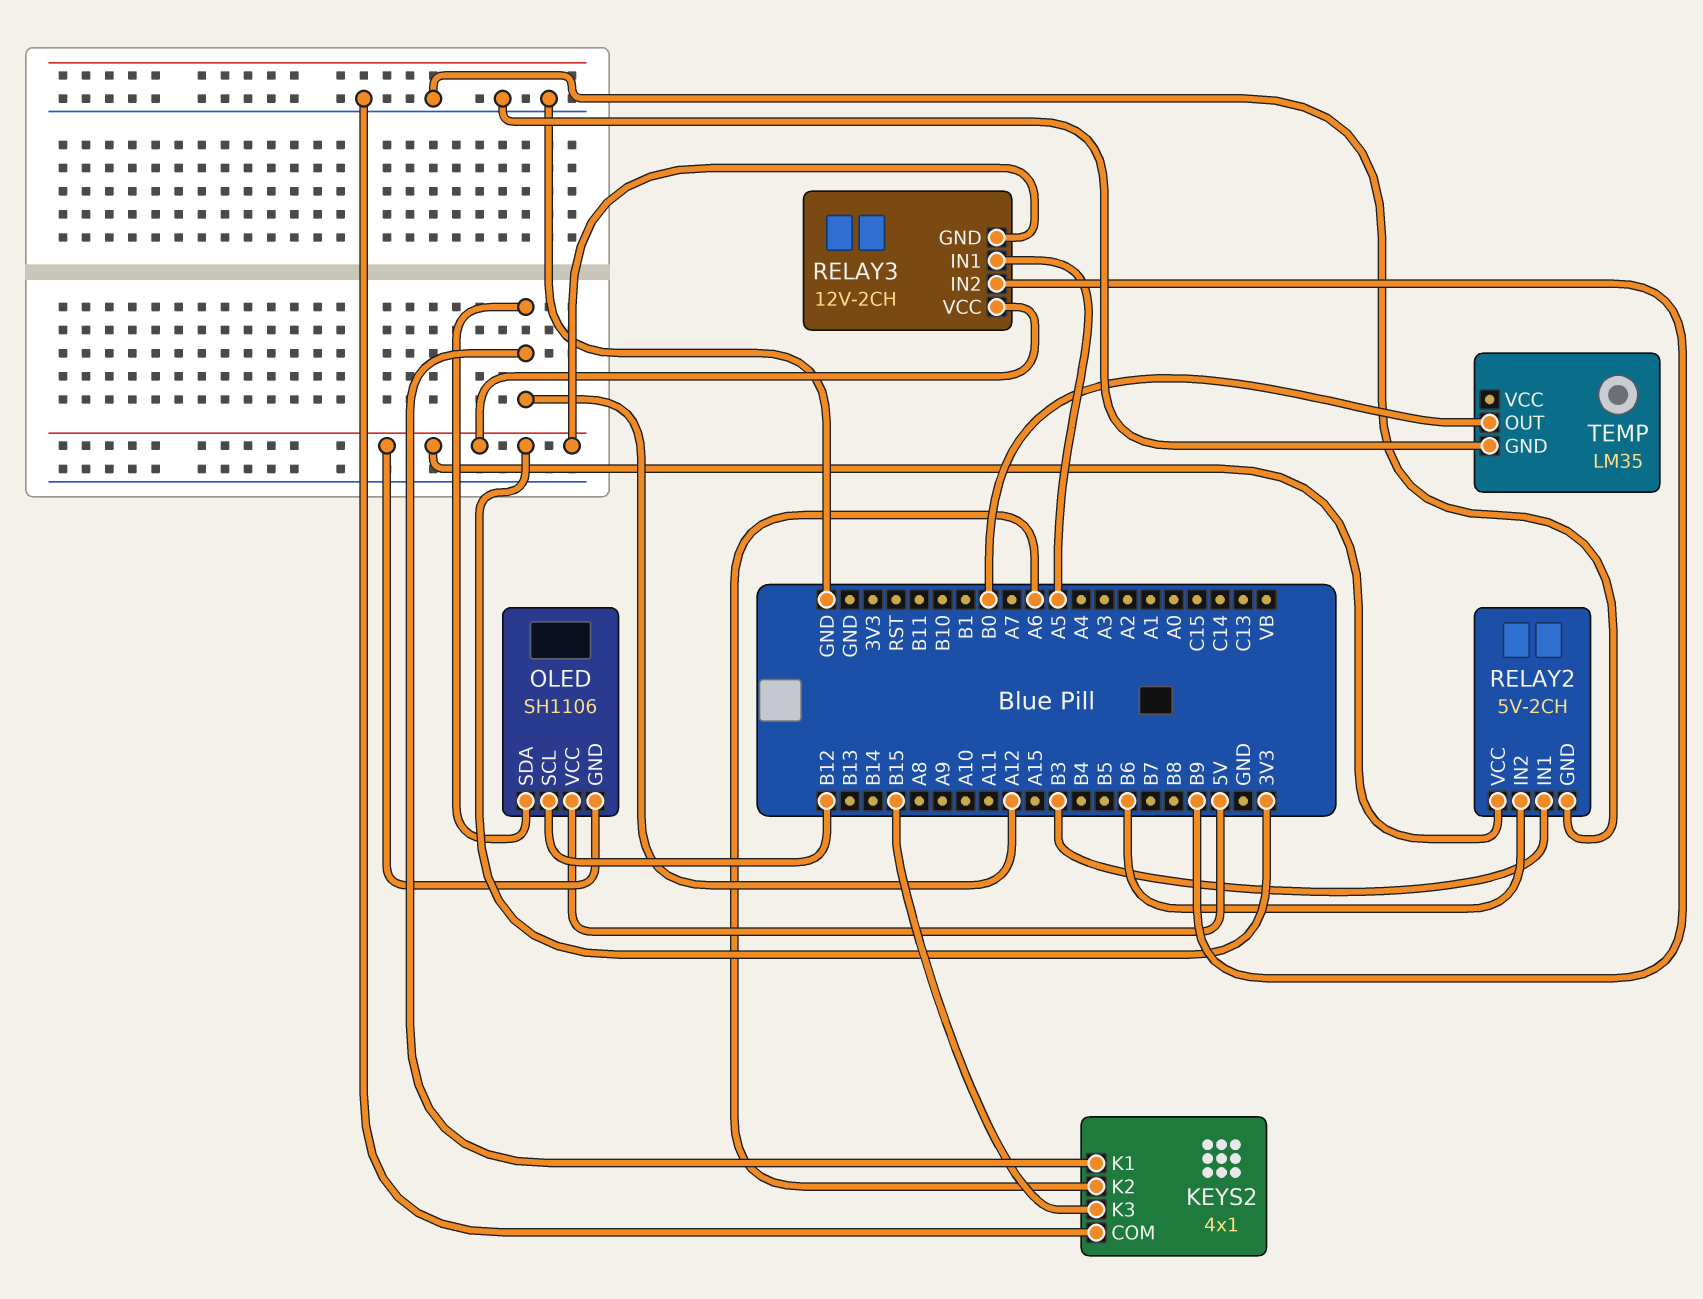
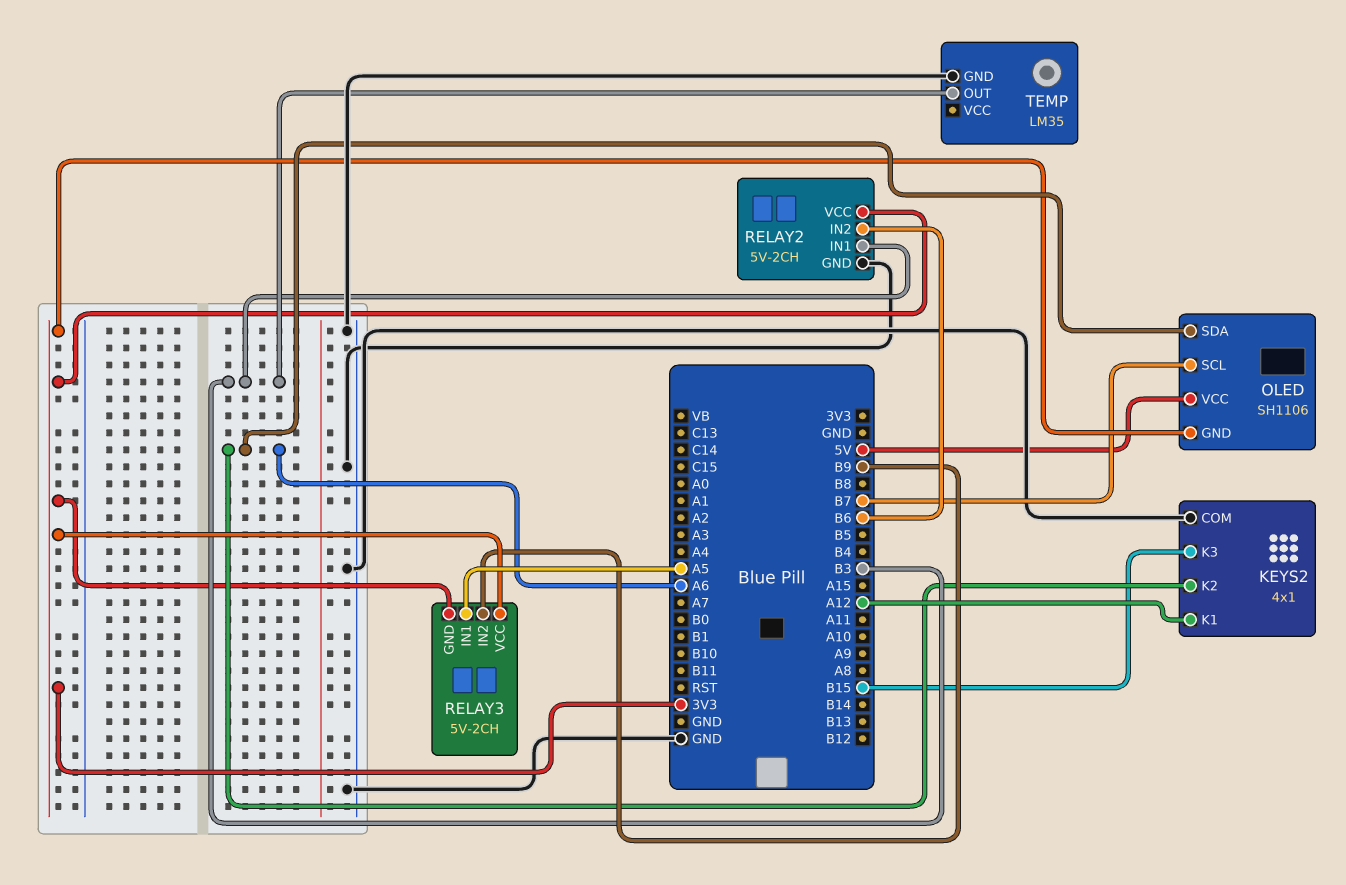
OLED pin SCL: B12 -> B7
OLED pin SDA: A12 -> A6
RELAY3: 12V-2CH -> 5V-2CH
TEMP pin OUT: B0 -> B3

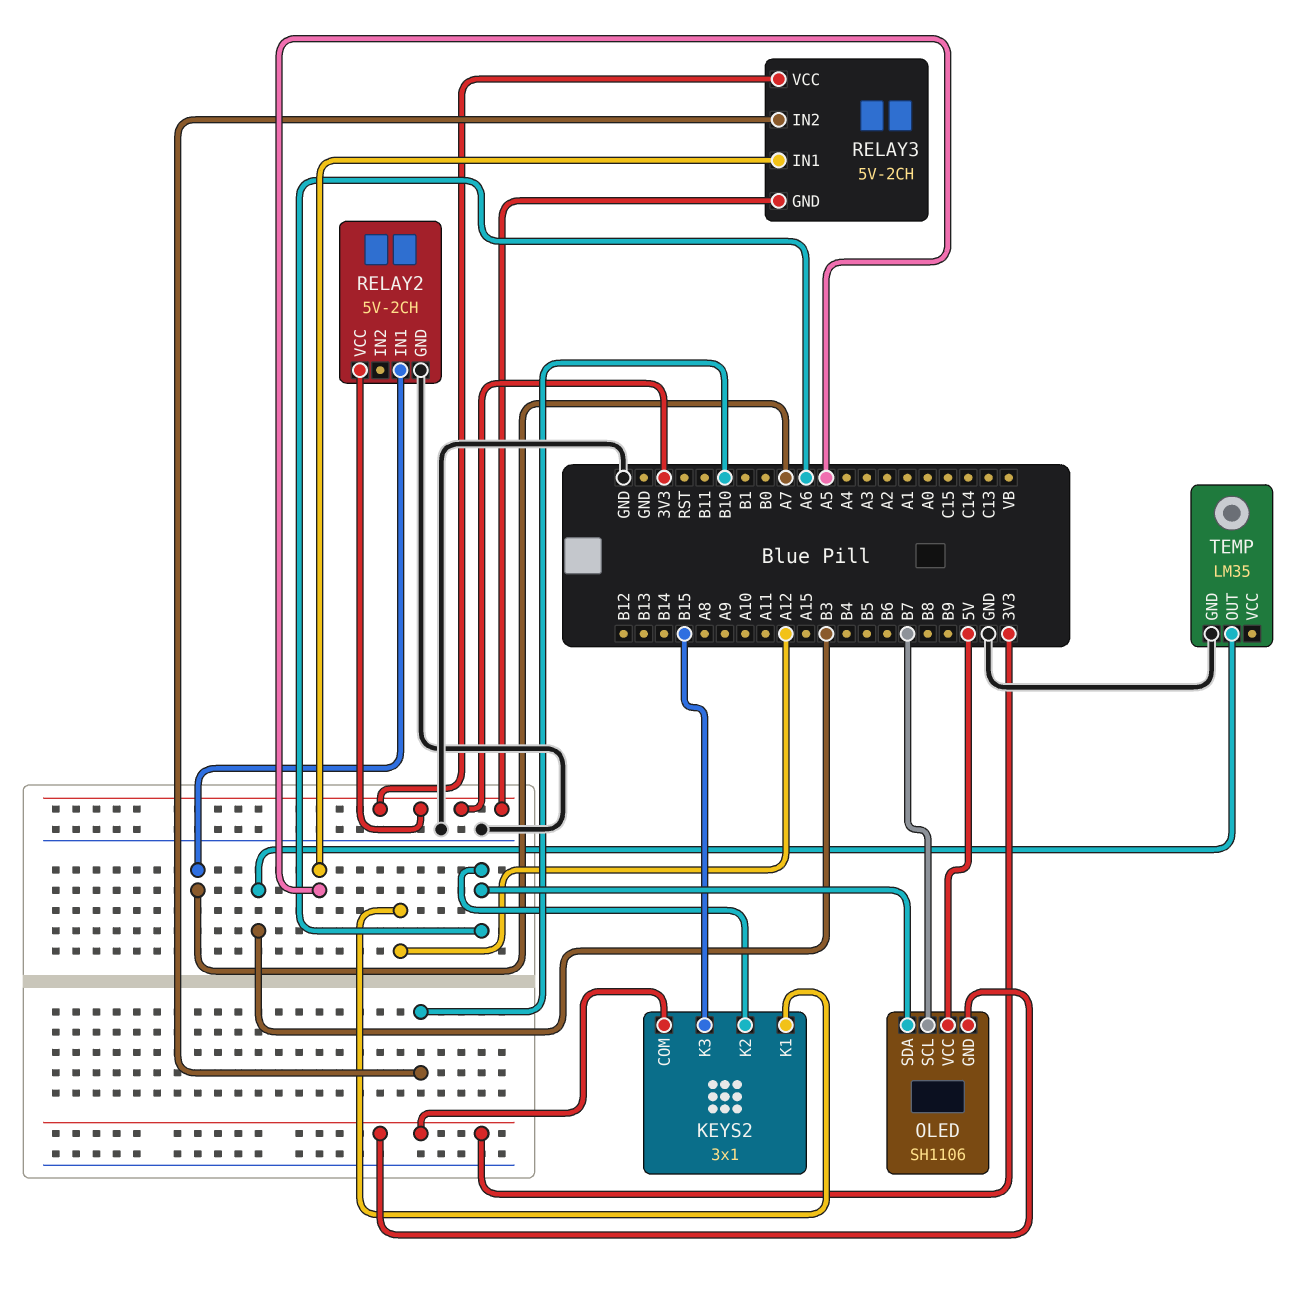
KEYS2: 4x1 -> 3x1
KEYS2 pin COM: GND -> 3V3
RELAY2 pin IN1: B3 -> A7
RELAY2 pin IN2: B6 -> none
RELAY3 pin IN2: B9 -> B10

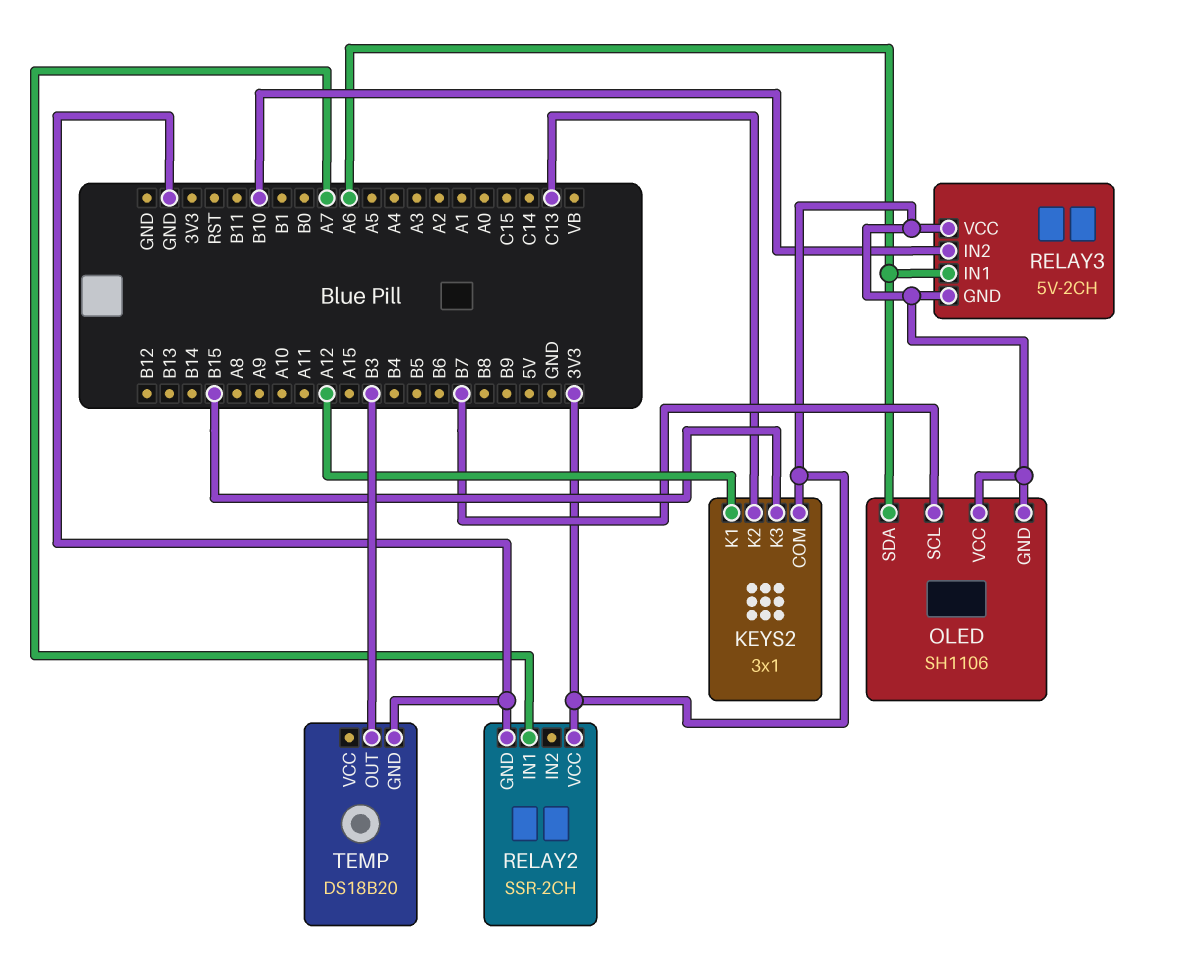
KEYS2 pin K2: A6 -> C13
OLED pin VCC: 5V -> 3V3
RELAY2: 5V-2CH -> SSR-2CH
RELAY3 pin IN1: A5 -> A6
TEMP: LM35 -> DS18B20

